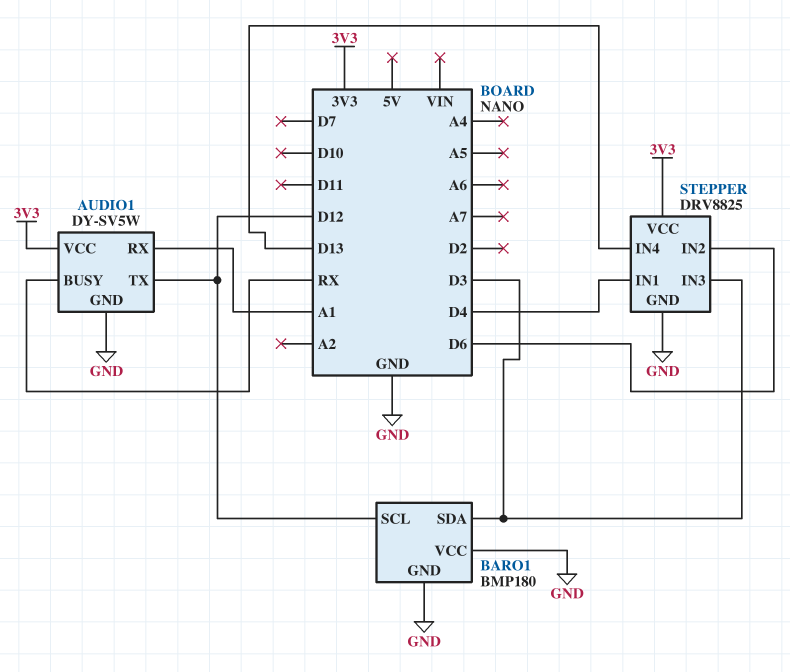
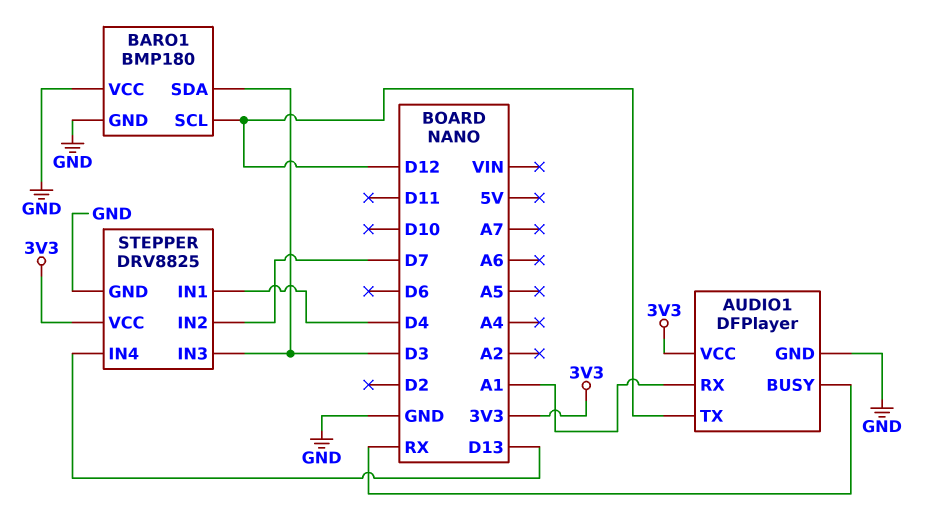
AUDIO1: DY-SV5W -> DFPlayer
STEPPER pin IN2: D6 -> D7

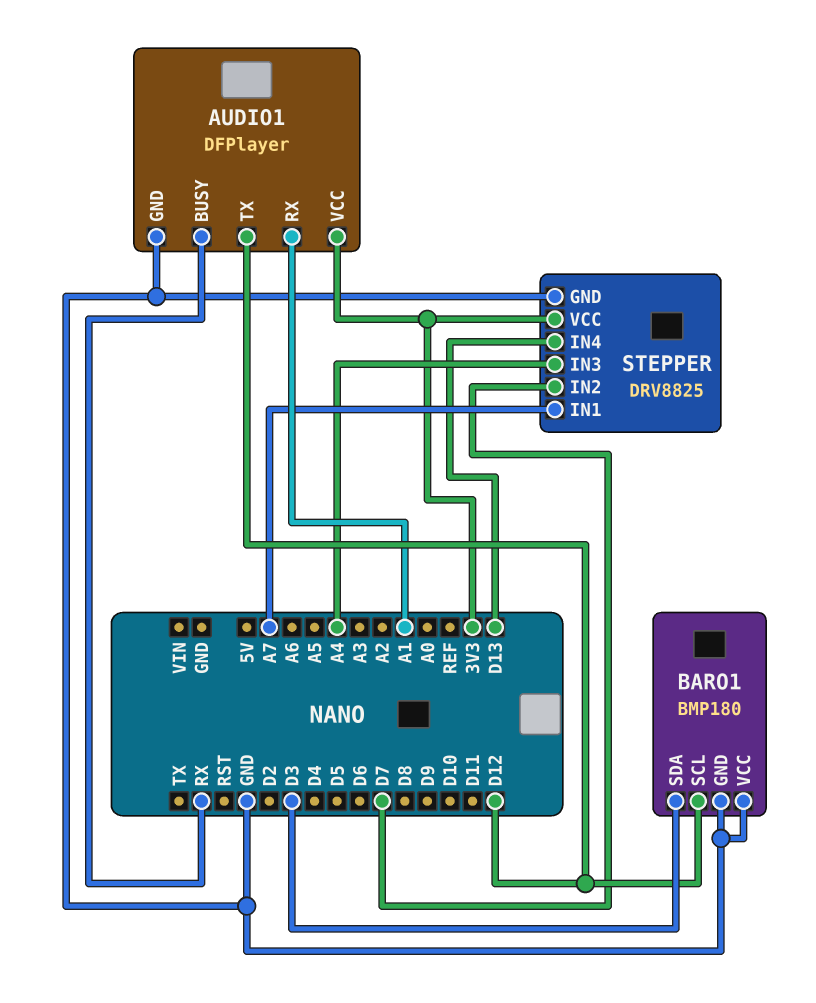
STEPPER pin IN1: D4 -> A7
STEPPER pin IN3: D3 -> A4

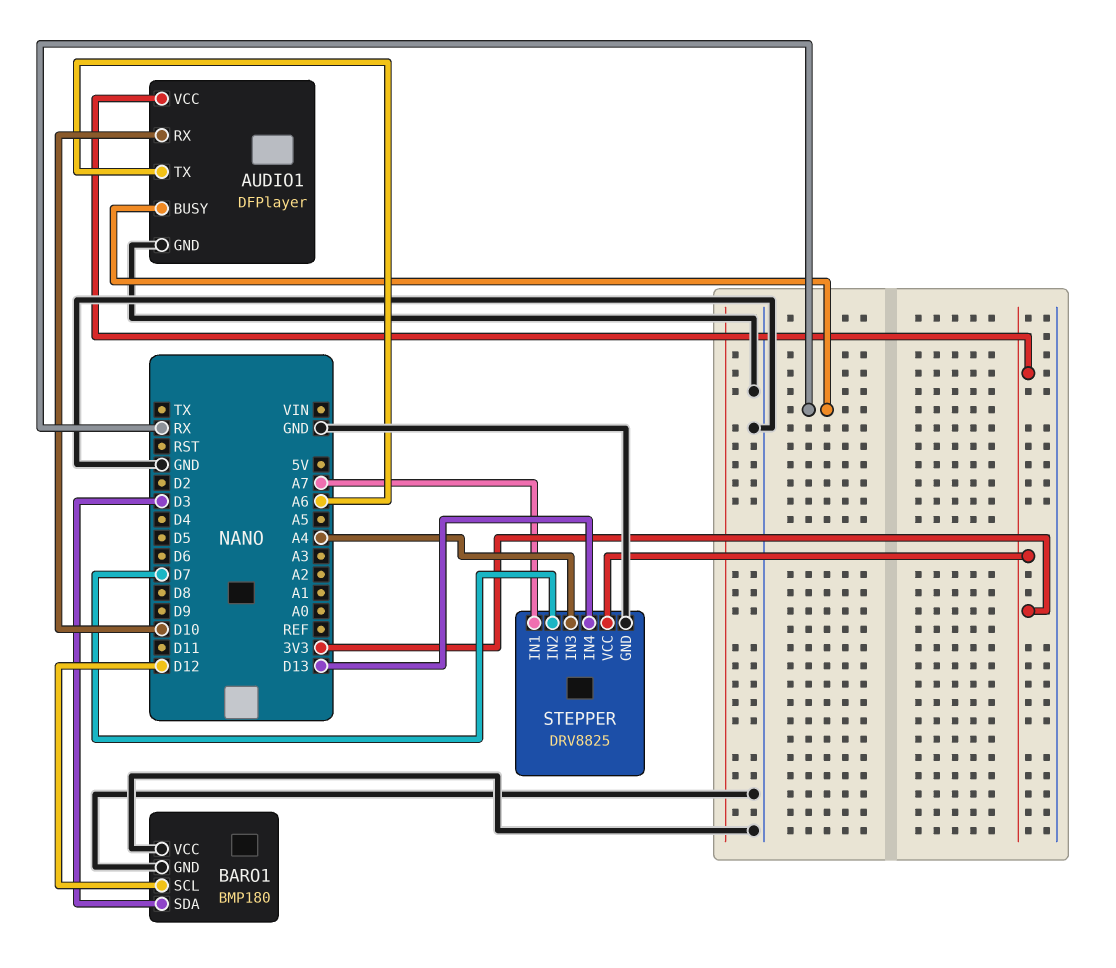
AUDIO1 pin RX: A1 -> D10
AUDIO1 pin TX: D12 -> A6

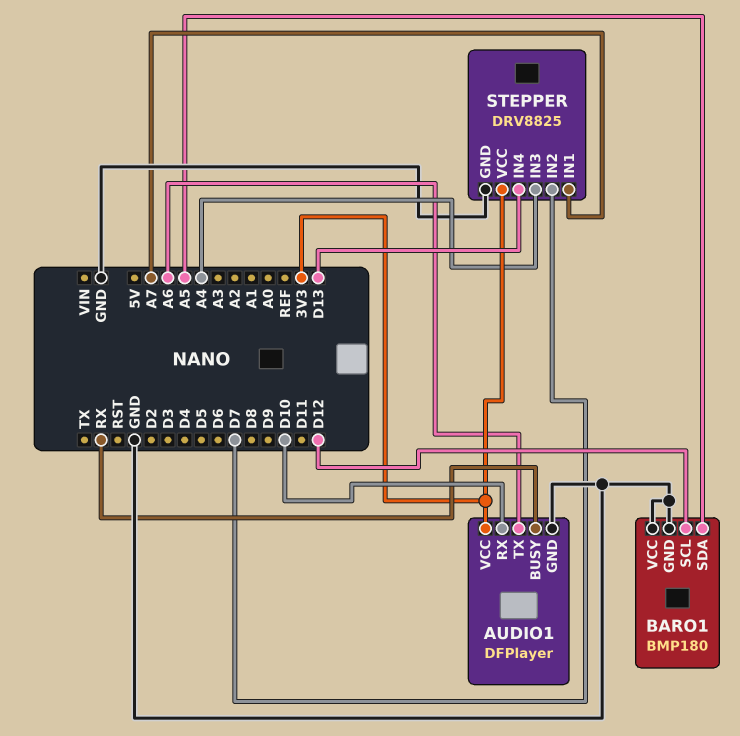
BARO1 pin SDA: D3 -> A5

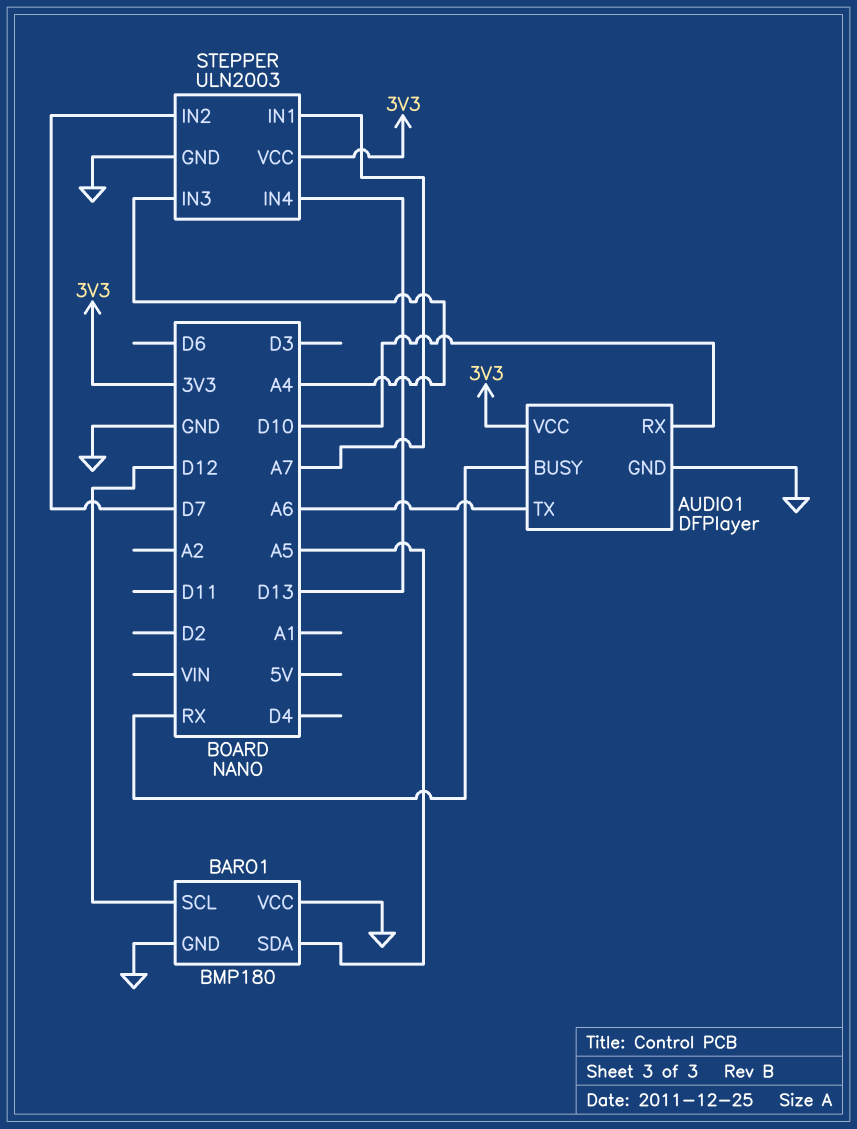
STEPPER: DRV8825 -> ULN2003

